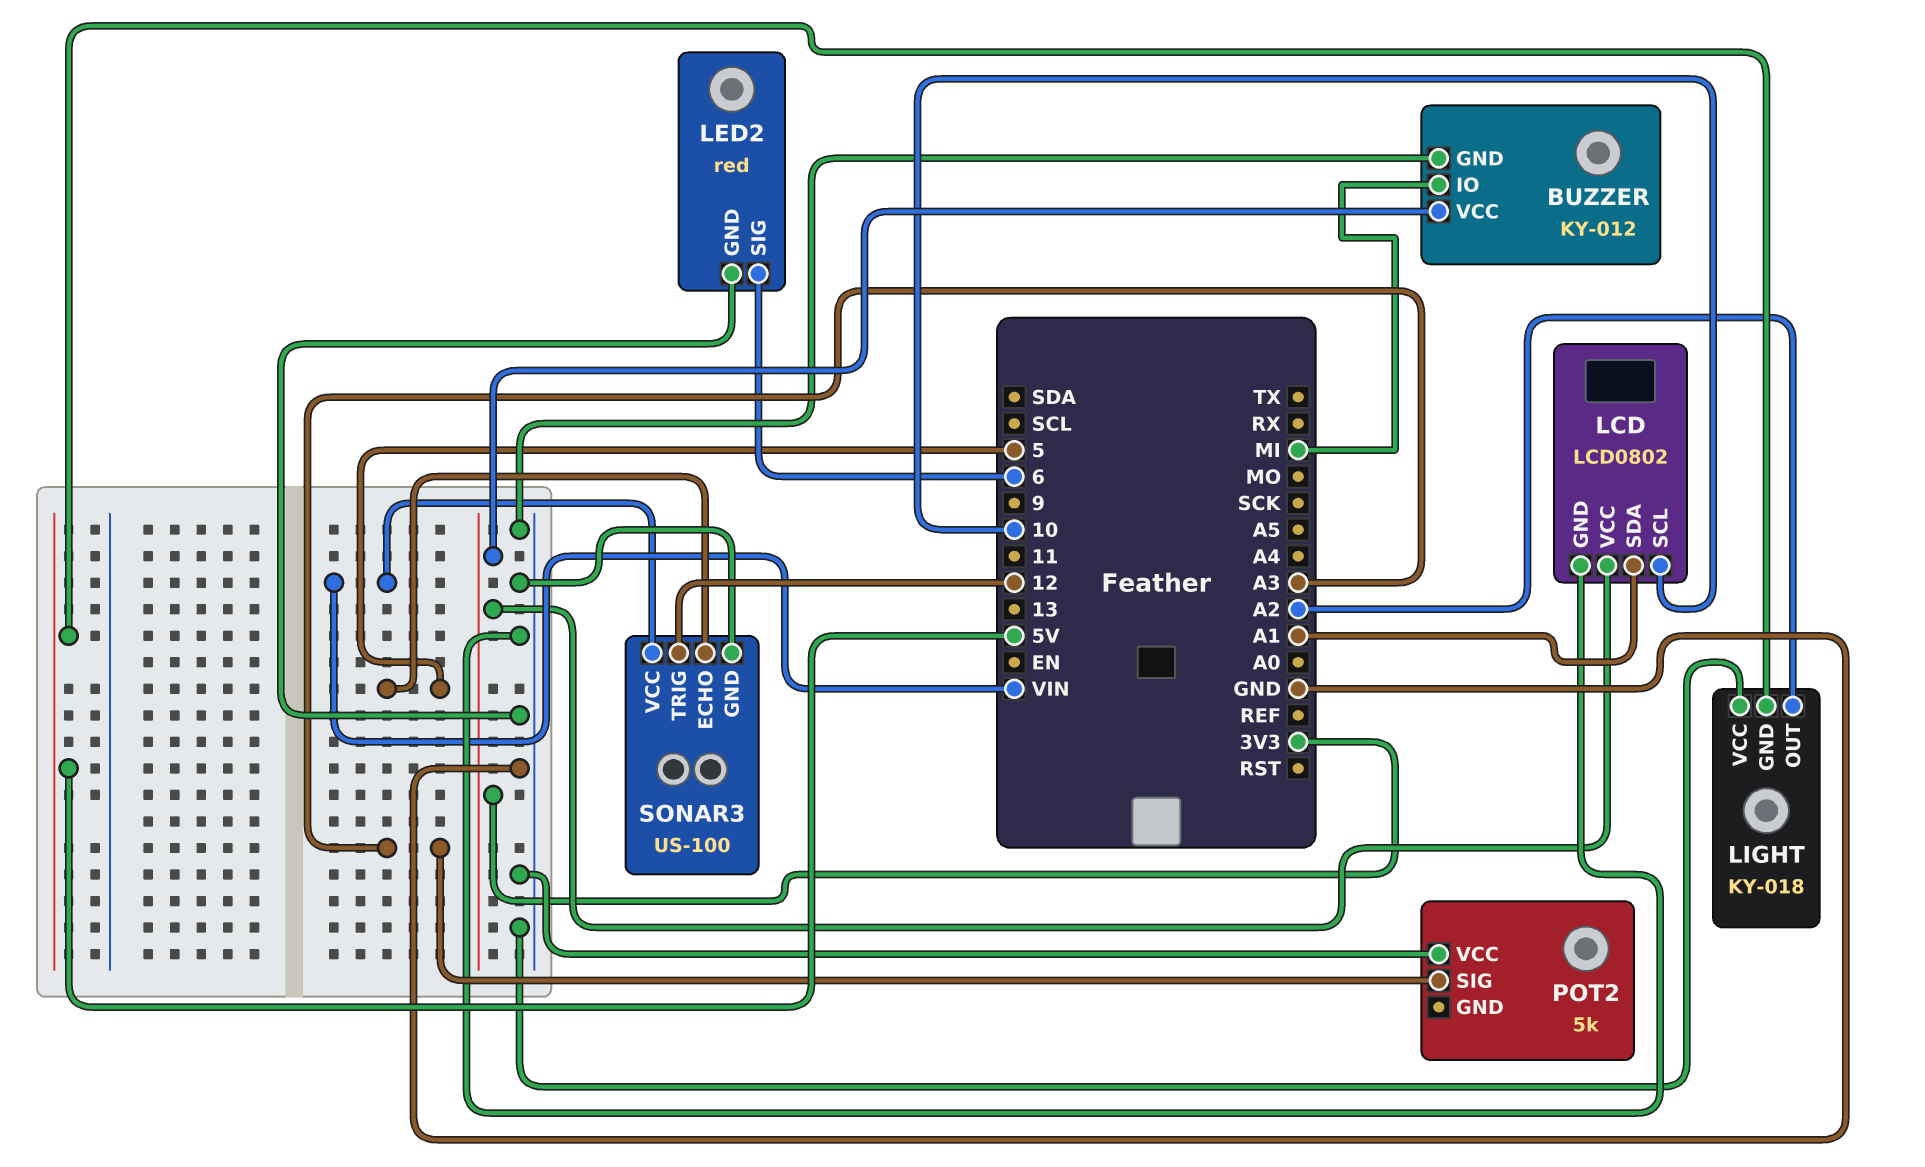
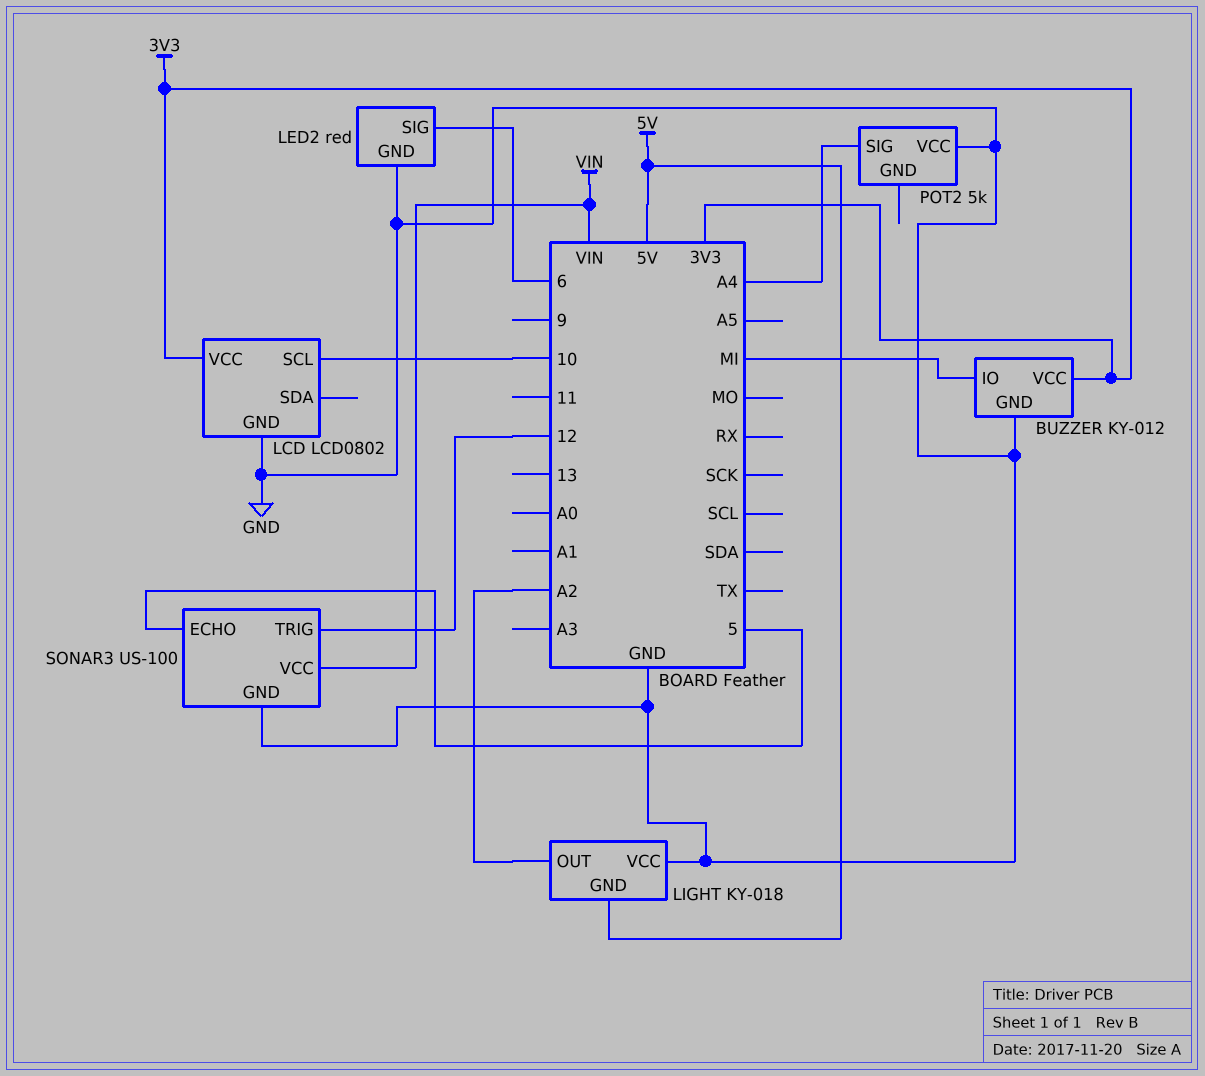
LCD pin SDA: A1 -> none
POT2 pin SIG: A3 -> A4

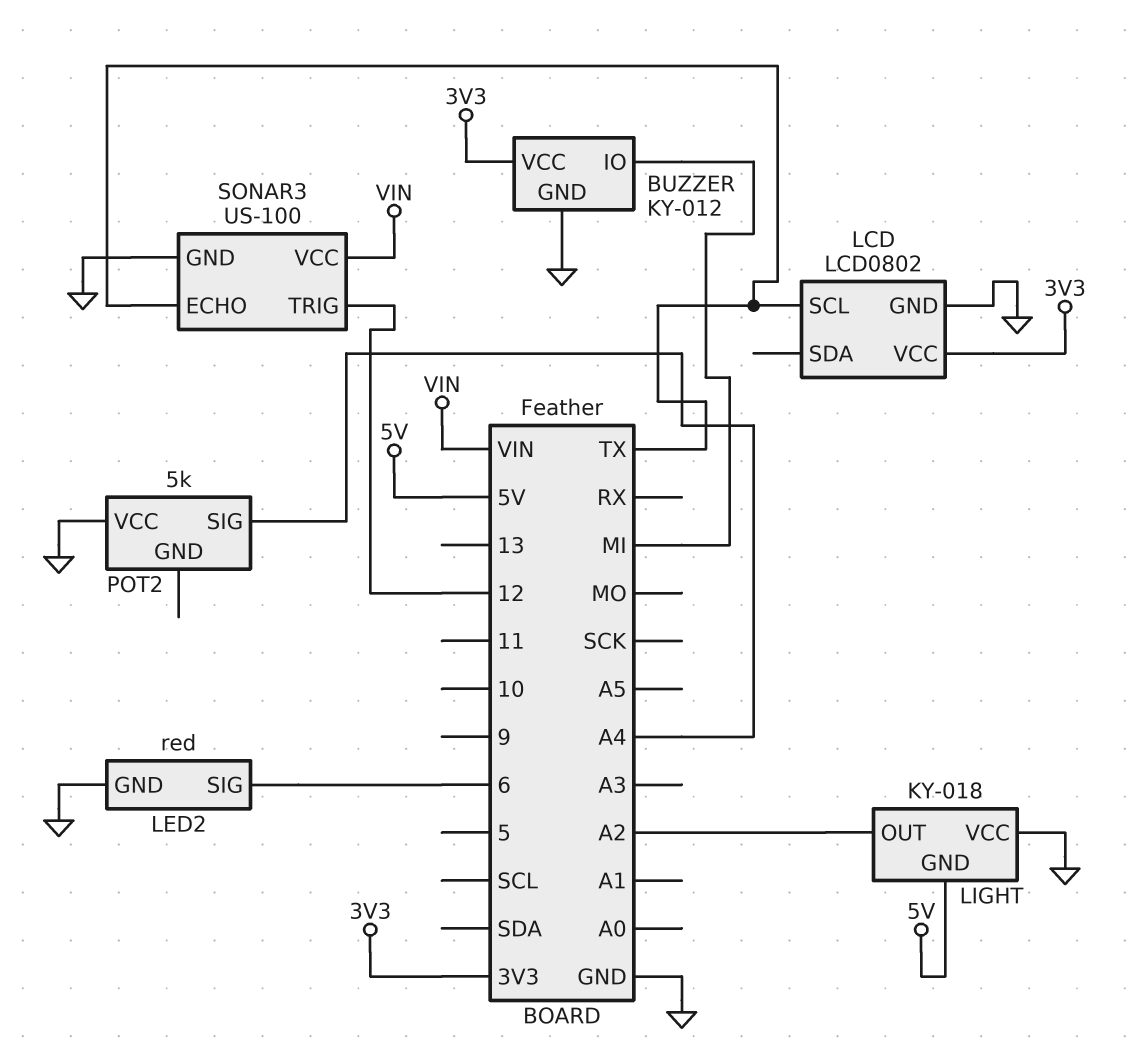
LCD pin SCL: 10 -> TX
SONAR3 pin ECHO: 5 -> TX

